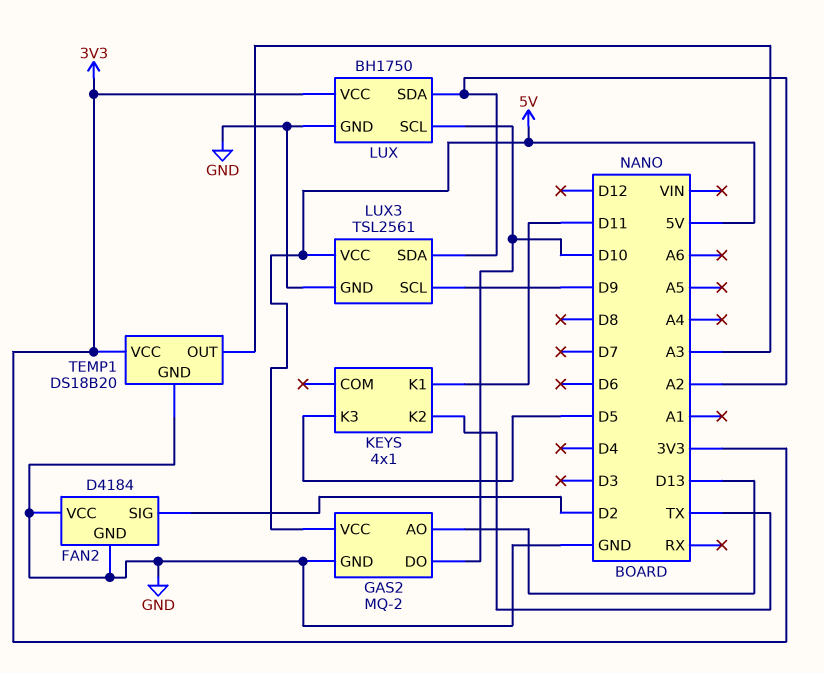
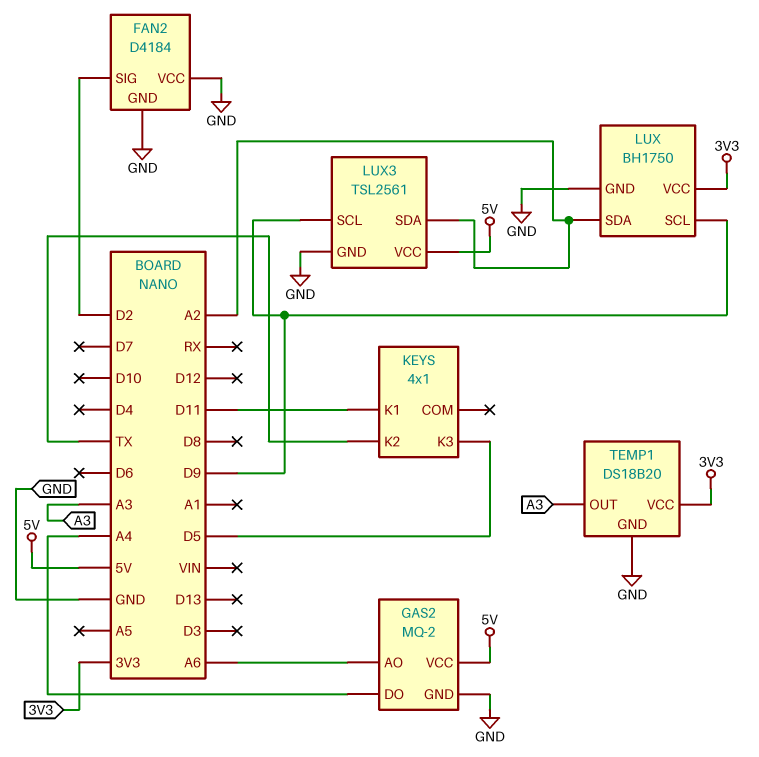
GAS2 pin AO: D13 -> A6
GAS2 pin DO: D10 -> A4
LUX pin SCL: D10 -> D9

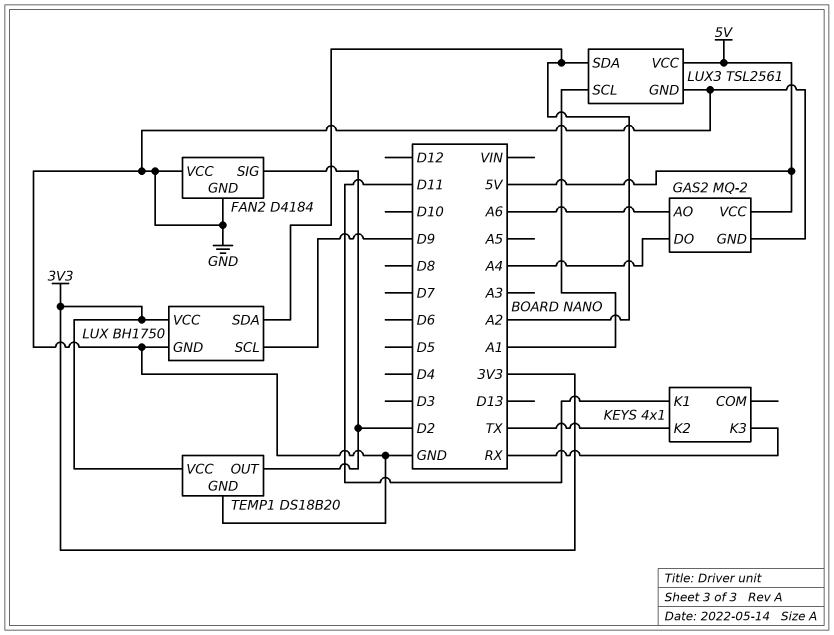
KEYS pin K3: D5 -> RX
LUX3 pin SCL: D9 -> A1
TEMP1 pin OUT: A3 -> D2

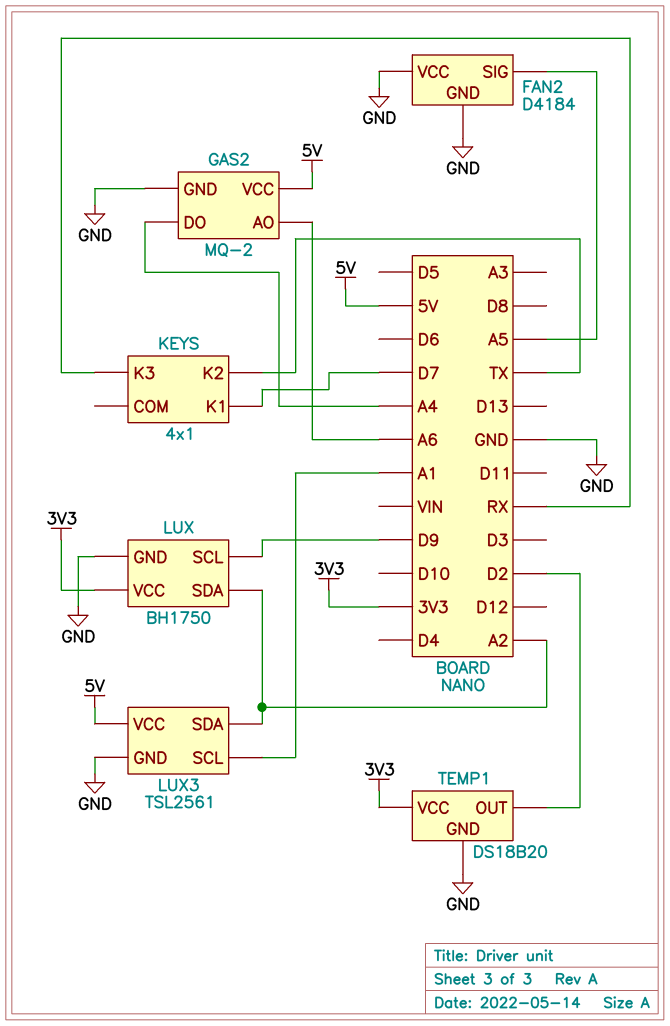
FAN2 pin SIG: D2 -> A5
KEYS pin K1: D11 -> D7

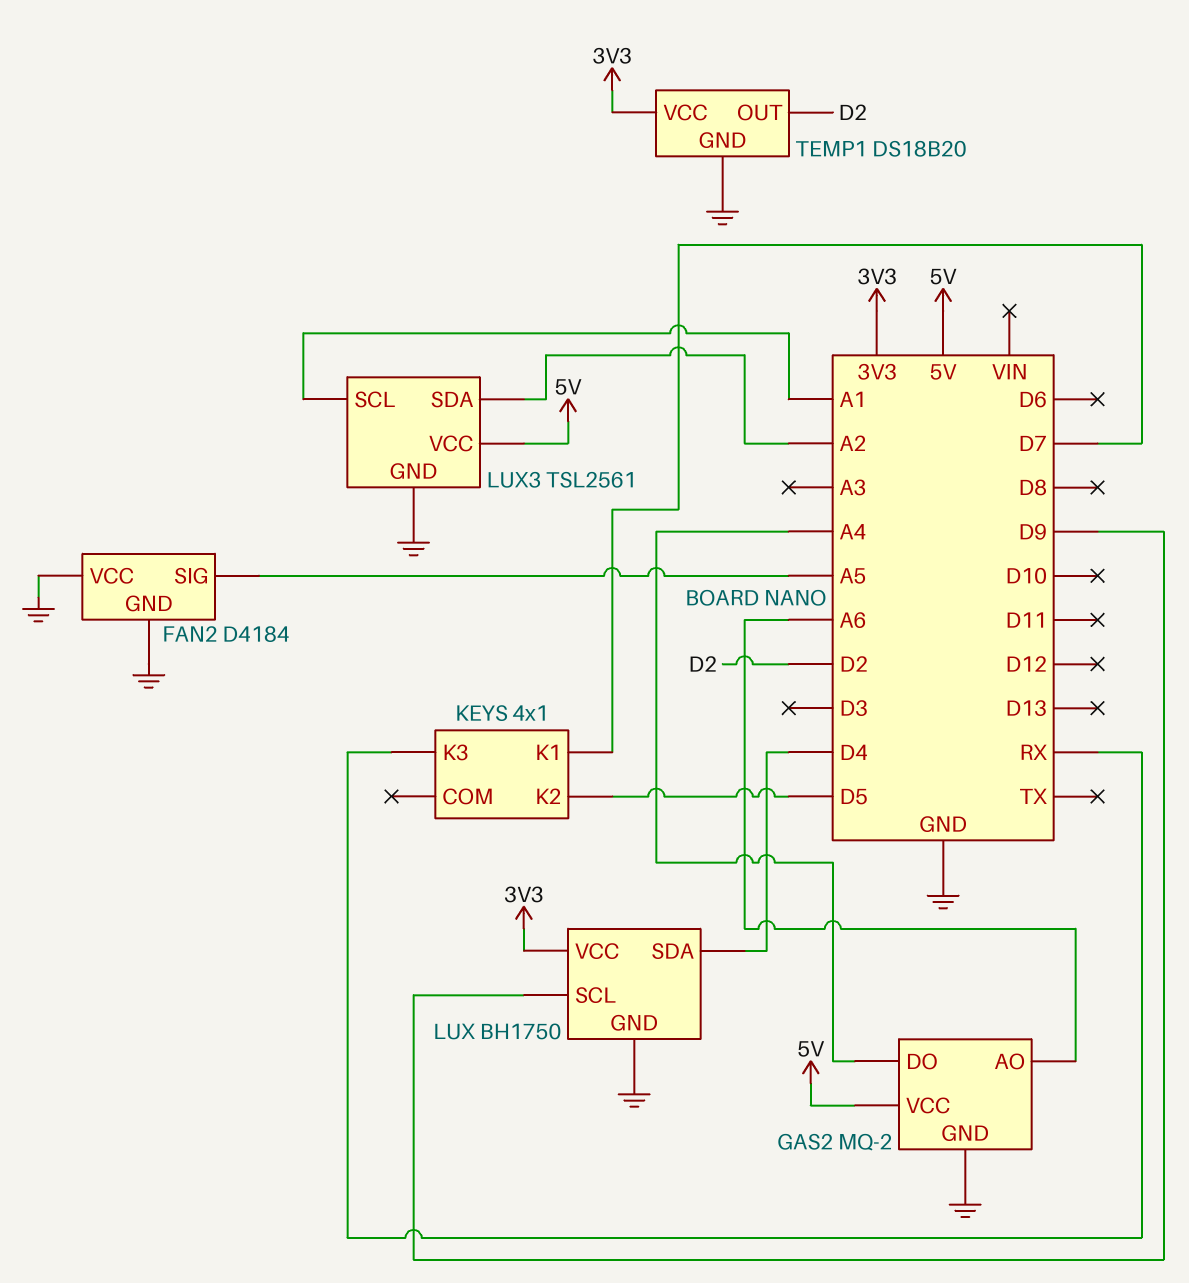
KEYS pin K2: TX -> D5
LUX pin SDA: A2 -> D4

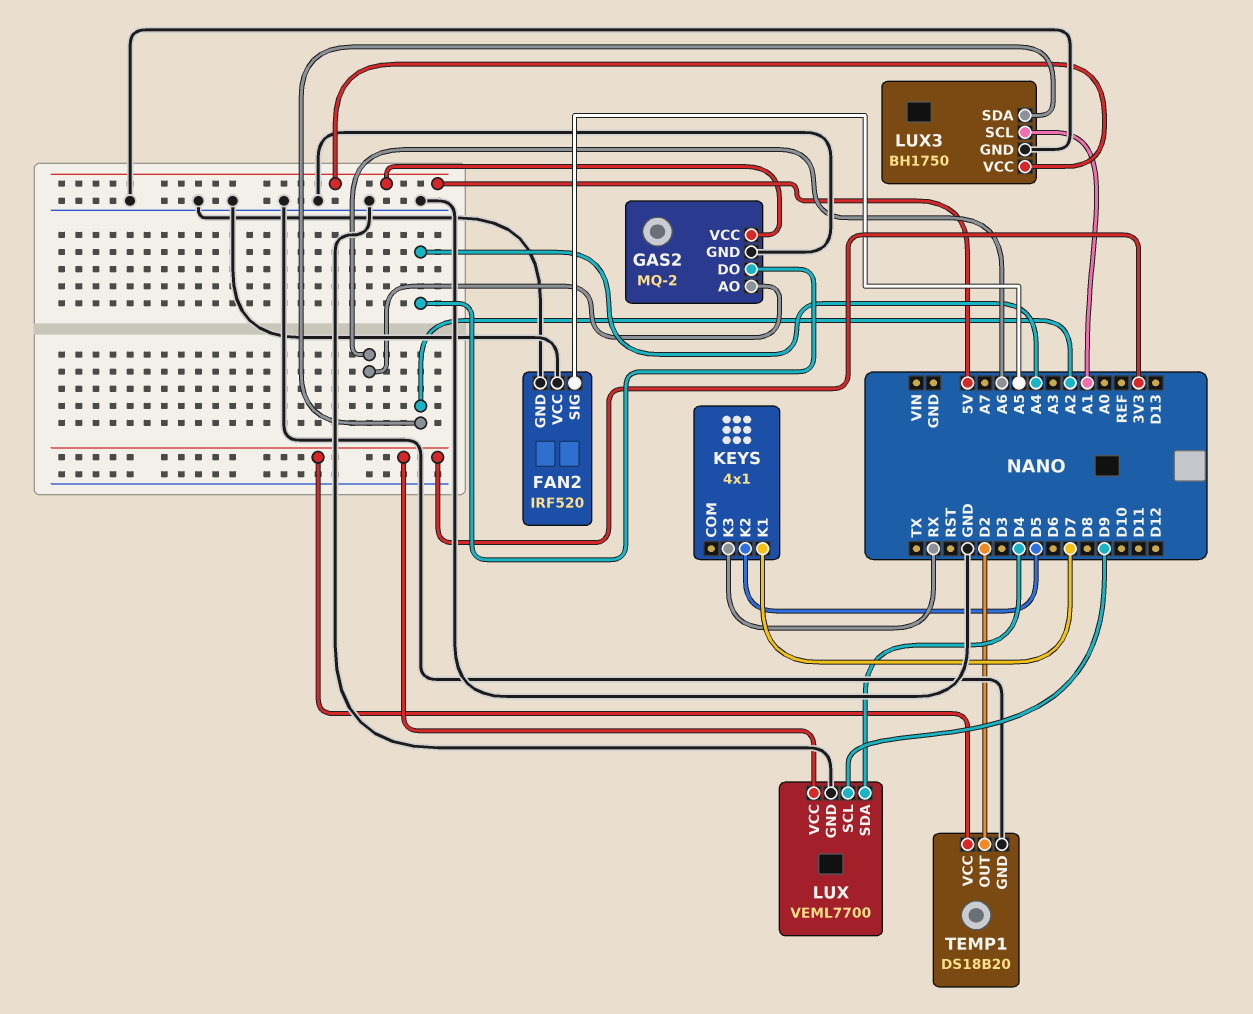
FAN2: D4184 -> IRF520
LUX: BH1750 -> VEML7700
LUX3: TSL2561 -> BH1750

